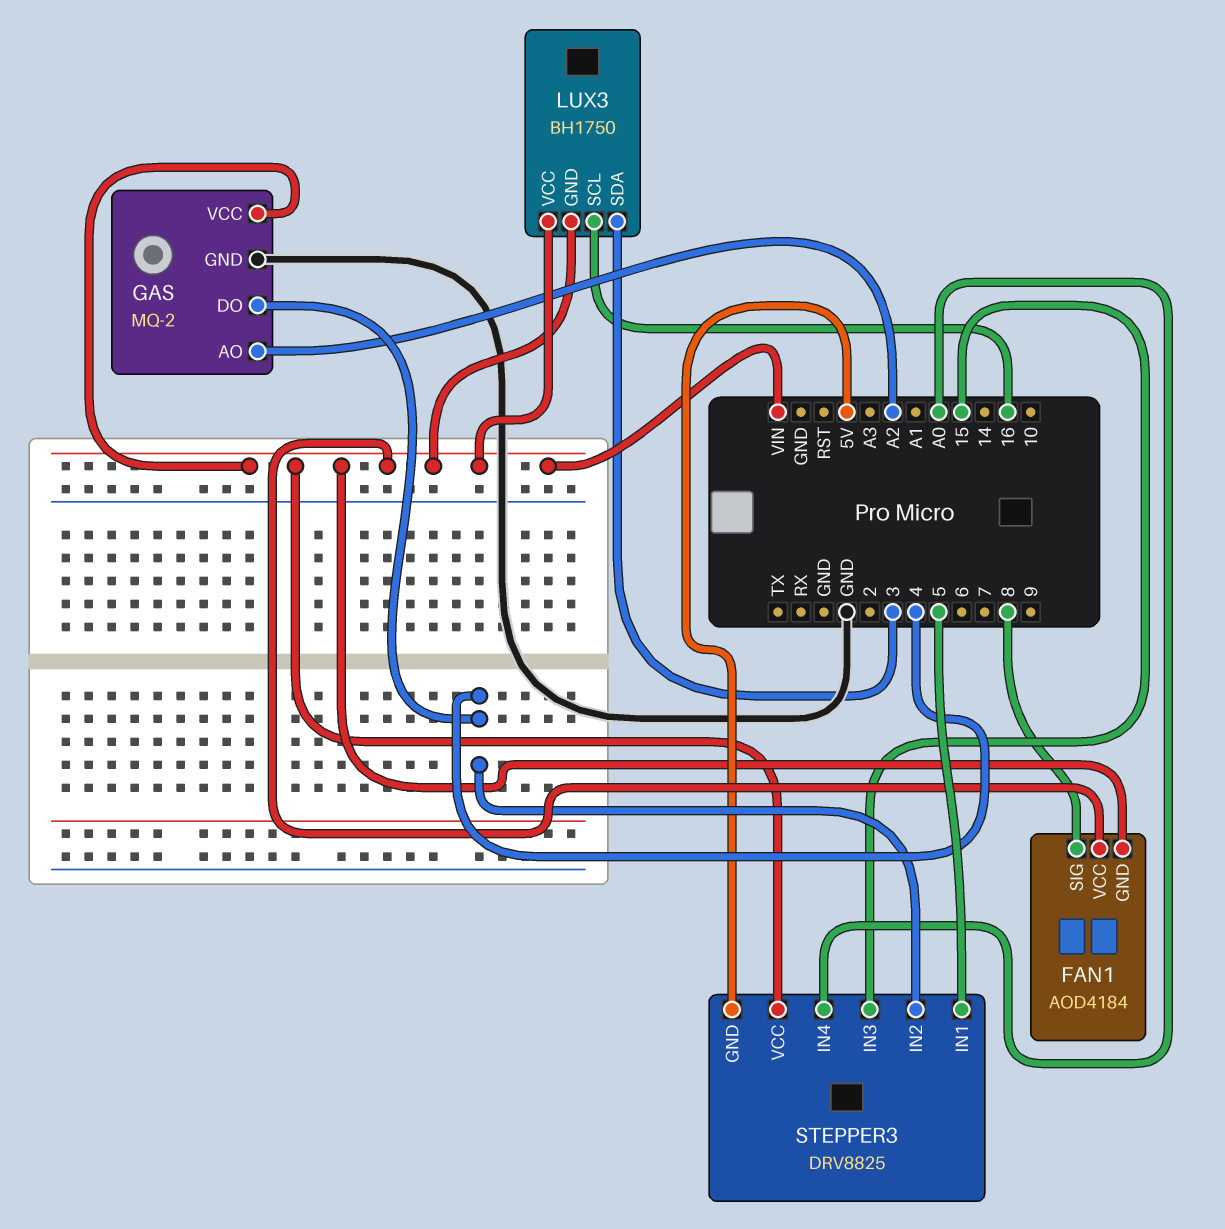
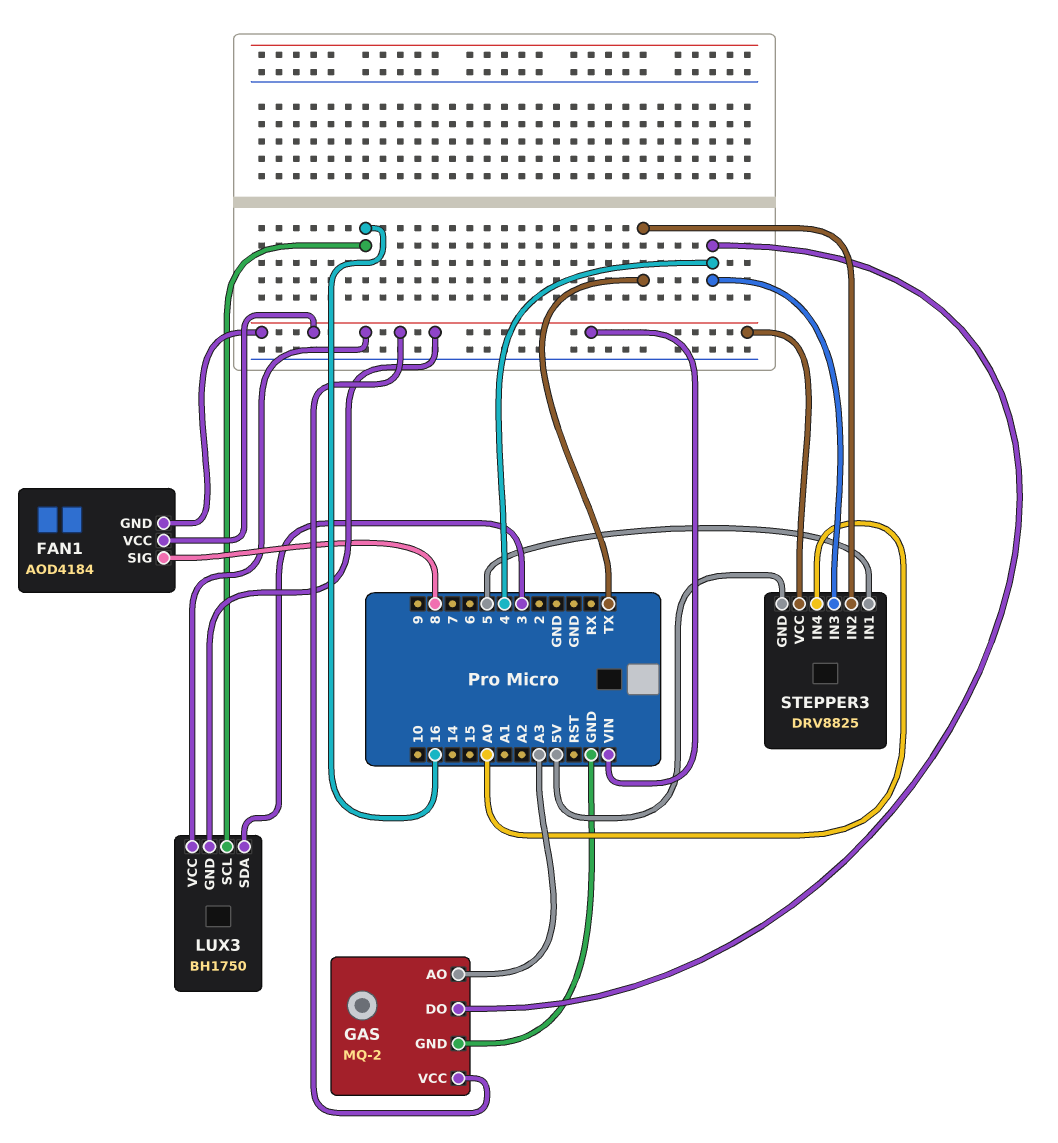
GAS pin AO: A2 -> A3
STEPPER3 pin IN2: 4 -> TX
STEPPER3 pin IN3: 15 -> 4

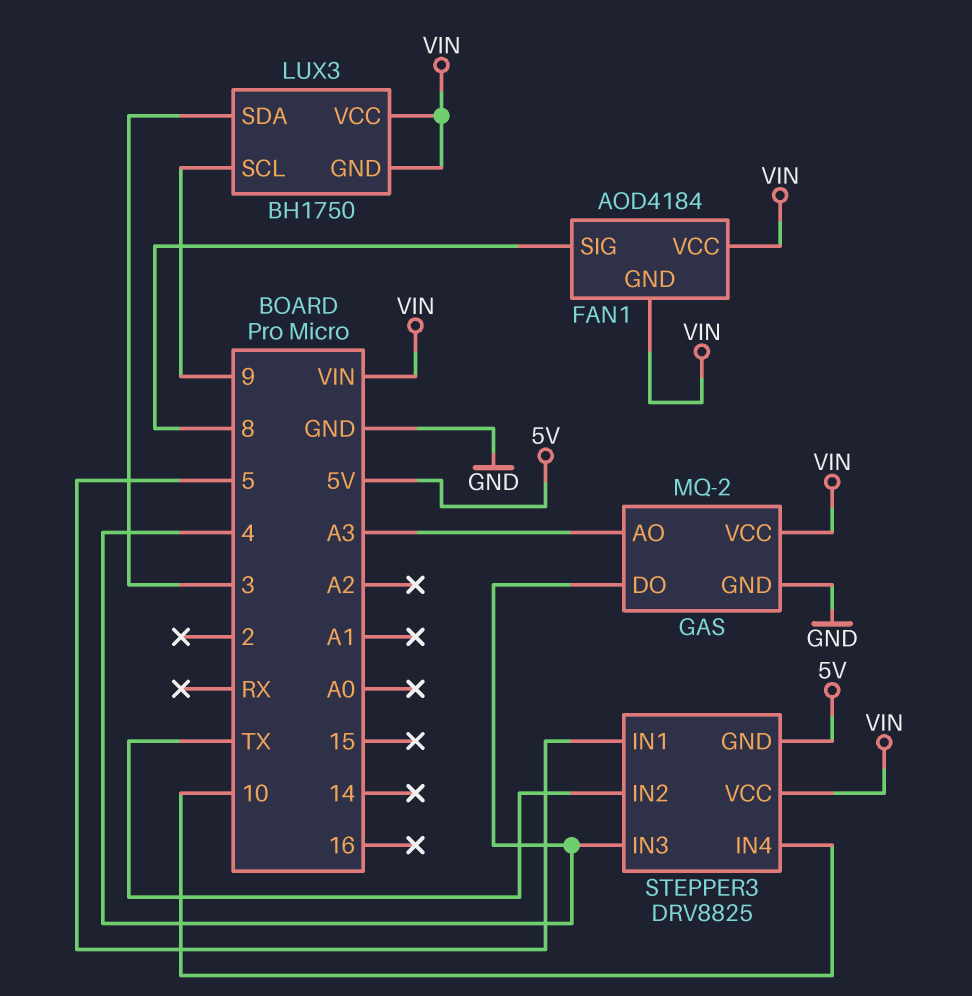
LUX3 pin SCL: 16 -> 9
STEPPER3 pin IN4: A0 -> 10

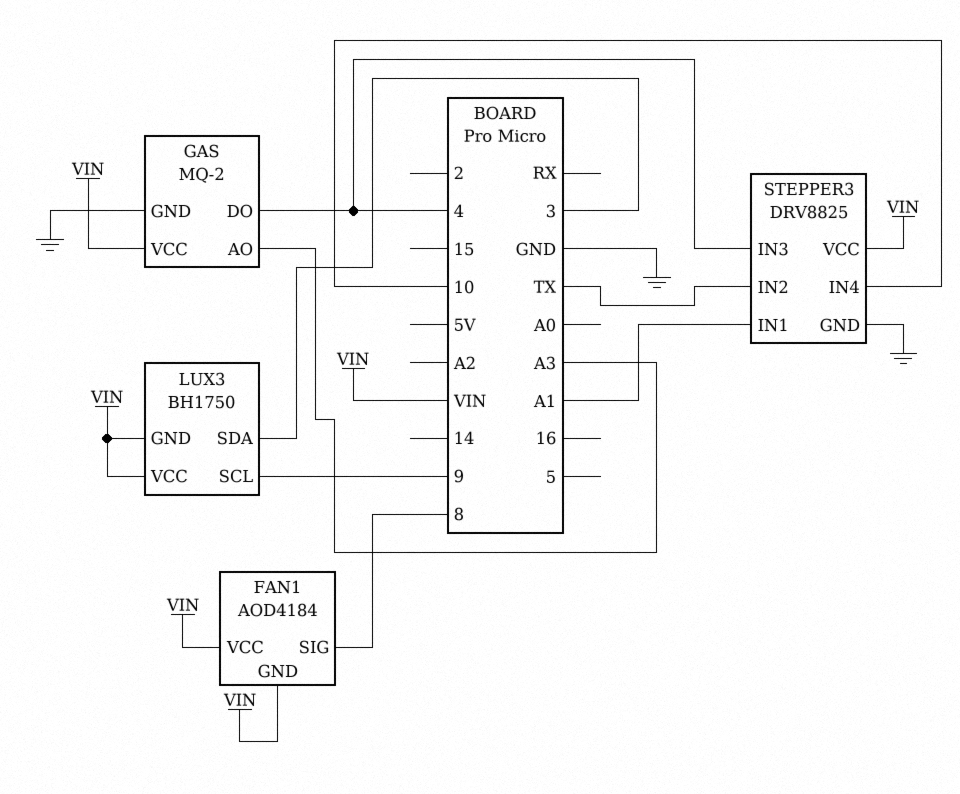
STEPPER3 pin GND: 5V -> GND
STEPPER3 pin IN1: 5 -> A1

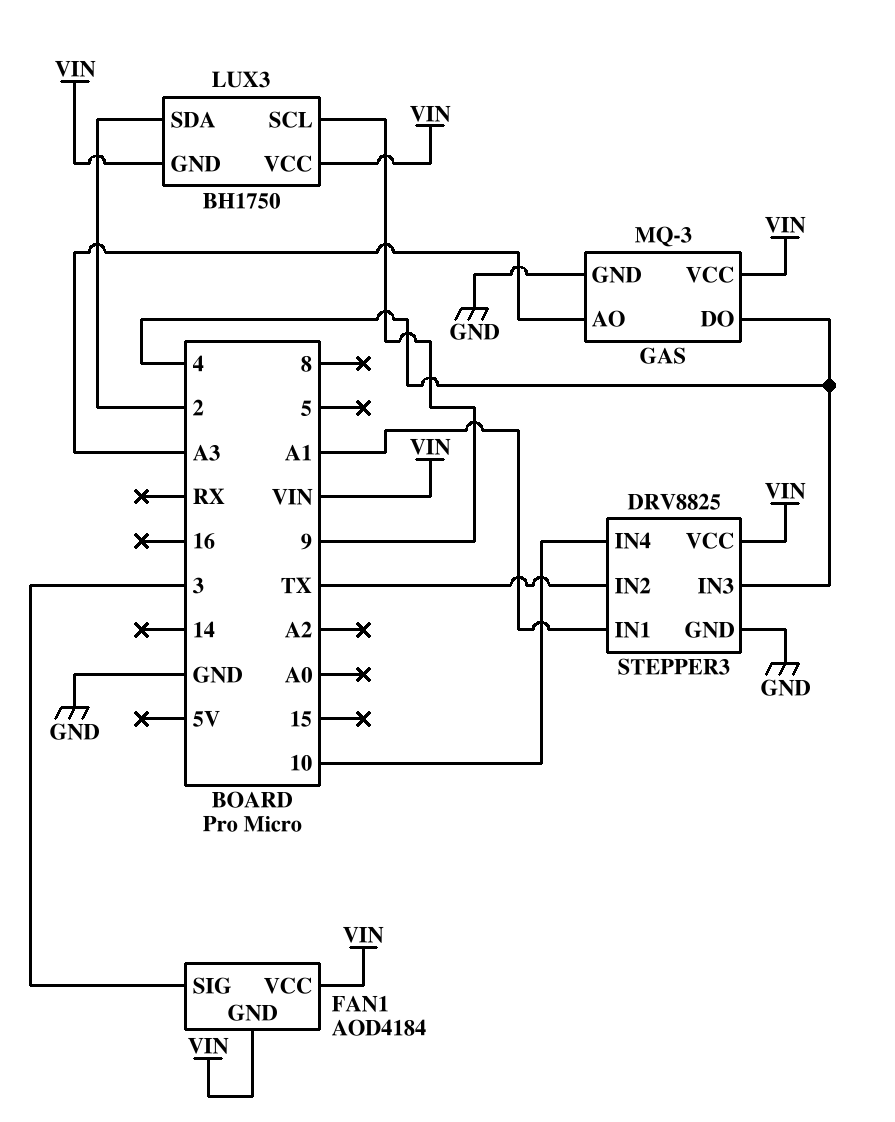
FAN1 pin SIG: 8 -> 3
GAS: MQ-2 -> MQ-3
LUX3 pin SDA: 3 -> 2

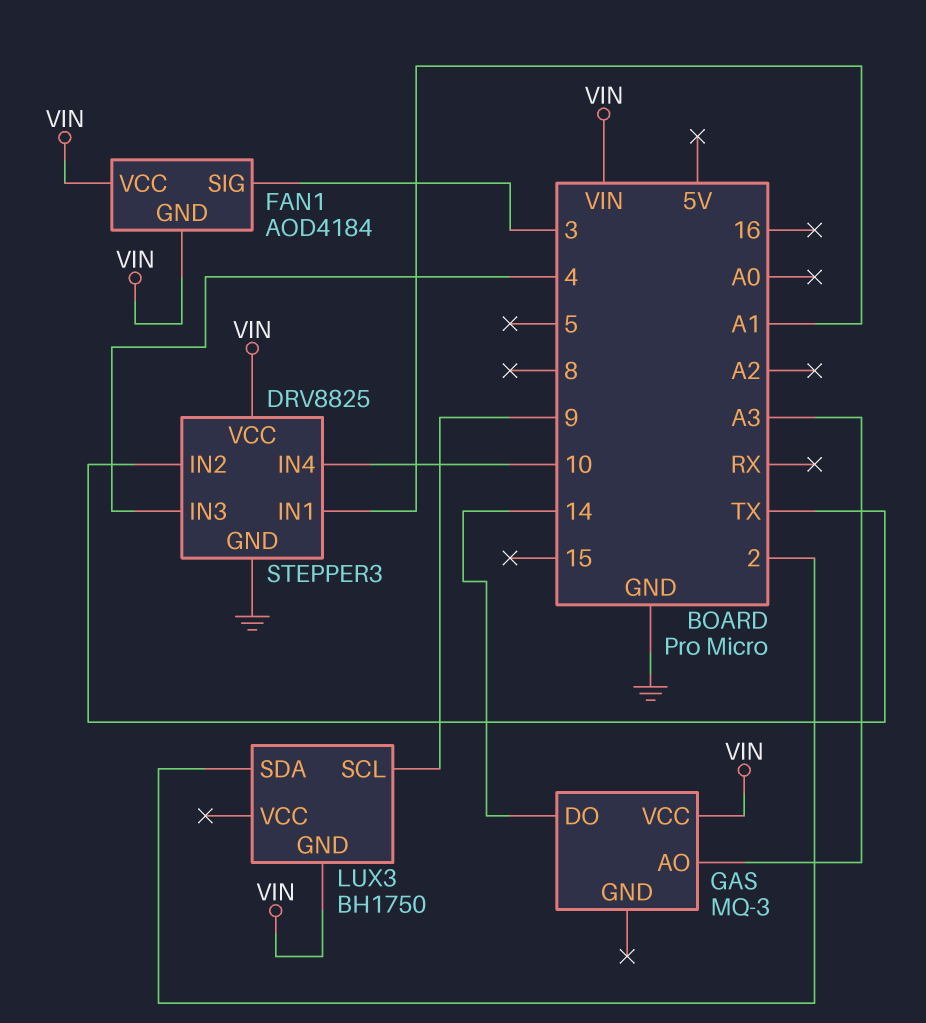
GAS pin DO: 4 -> 14
GAS pin GND: GND -> none
LUX3 pin VCC: VIN -> none

